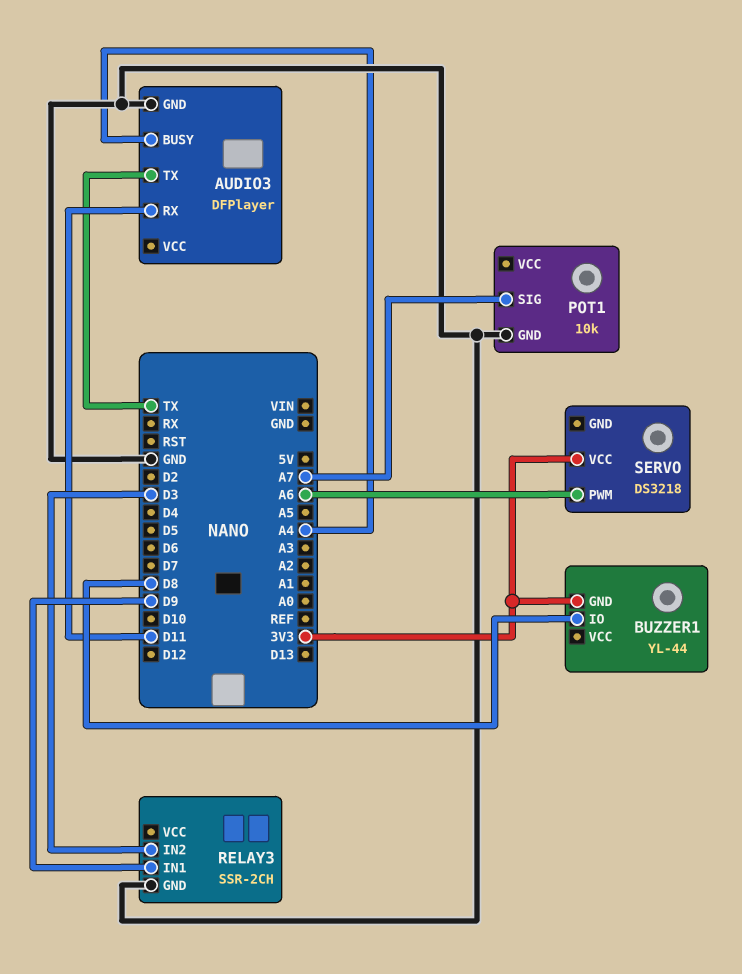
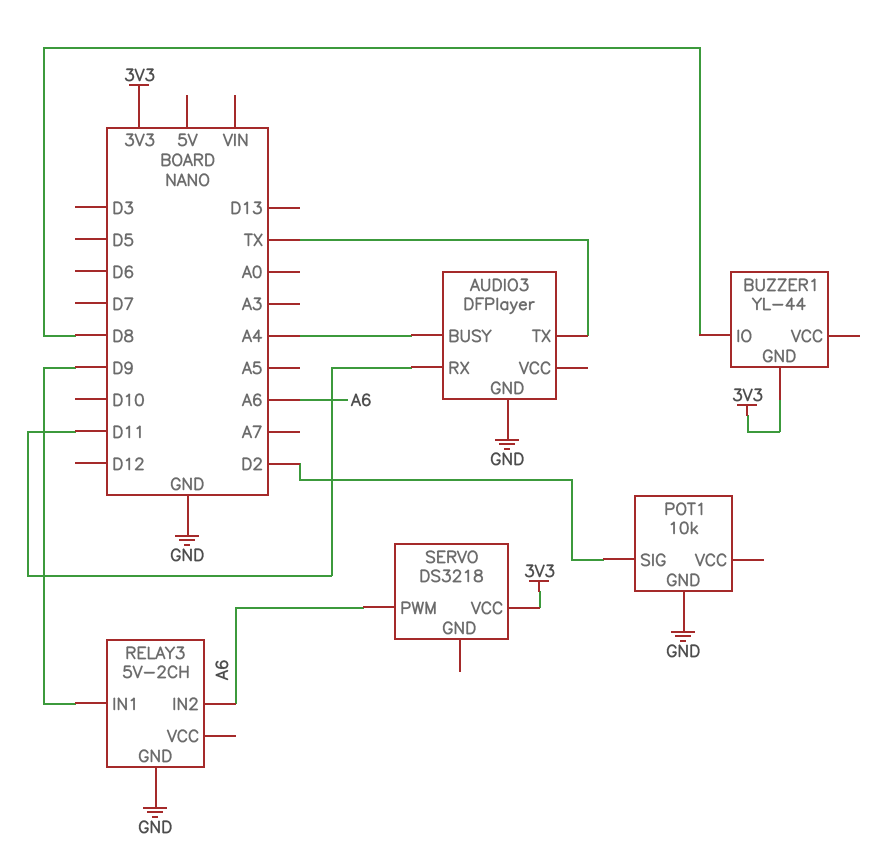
POT1 pin SIG: A7 -> D2
RELAY3: SSR-2CH -> 5V-2CH
RELAY3 pin IN2: D3 -> A6

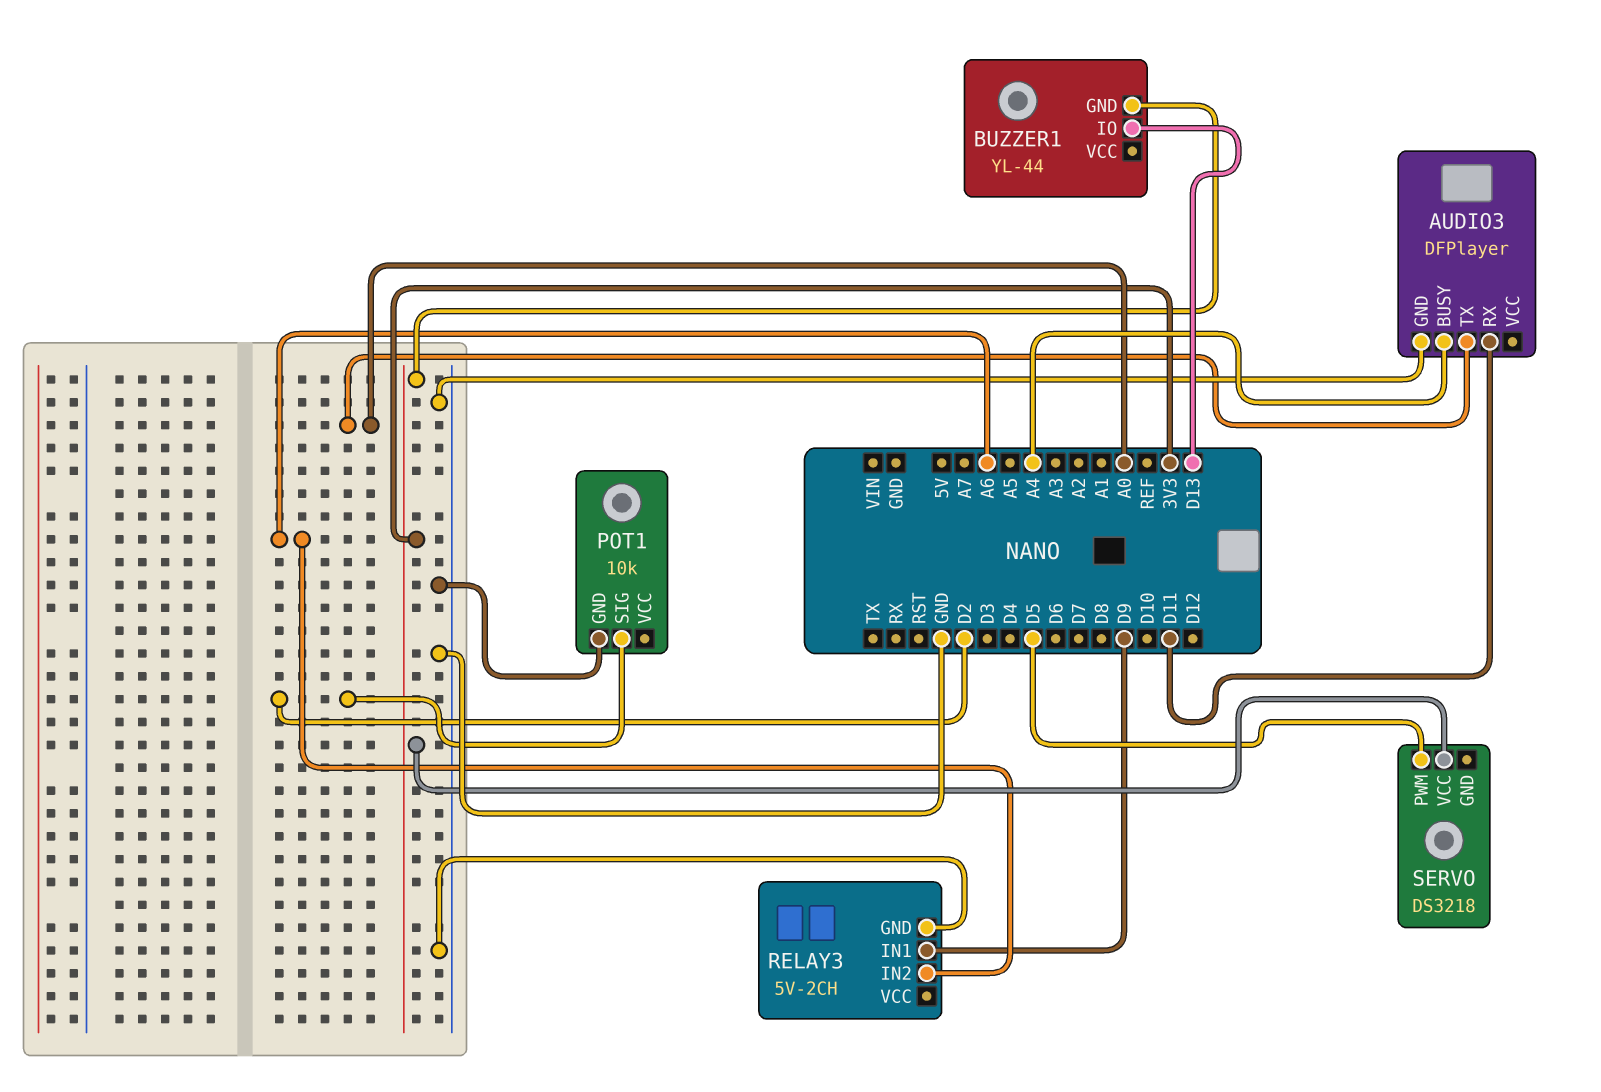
AUDIO3 pin TX: TX -> A0
BUZZER1 pin IO: D8 -> D13
SERVO pin PWM: A6 -> D5

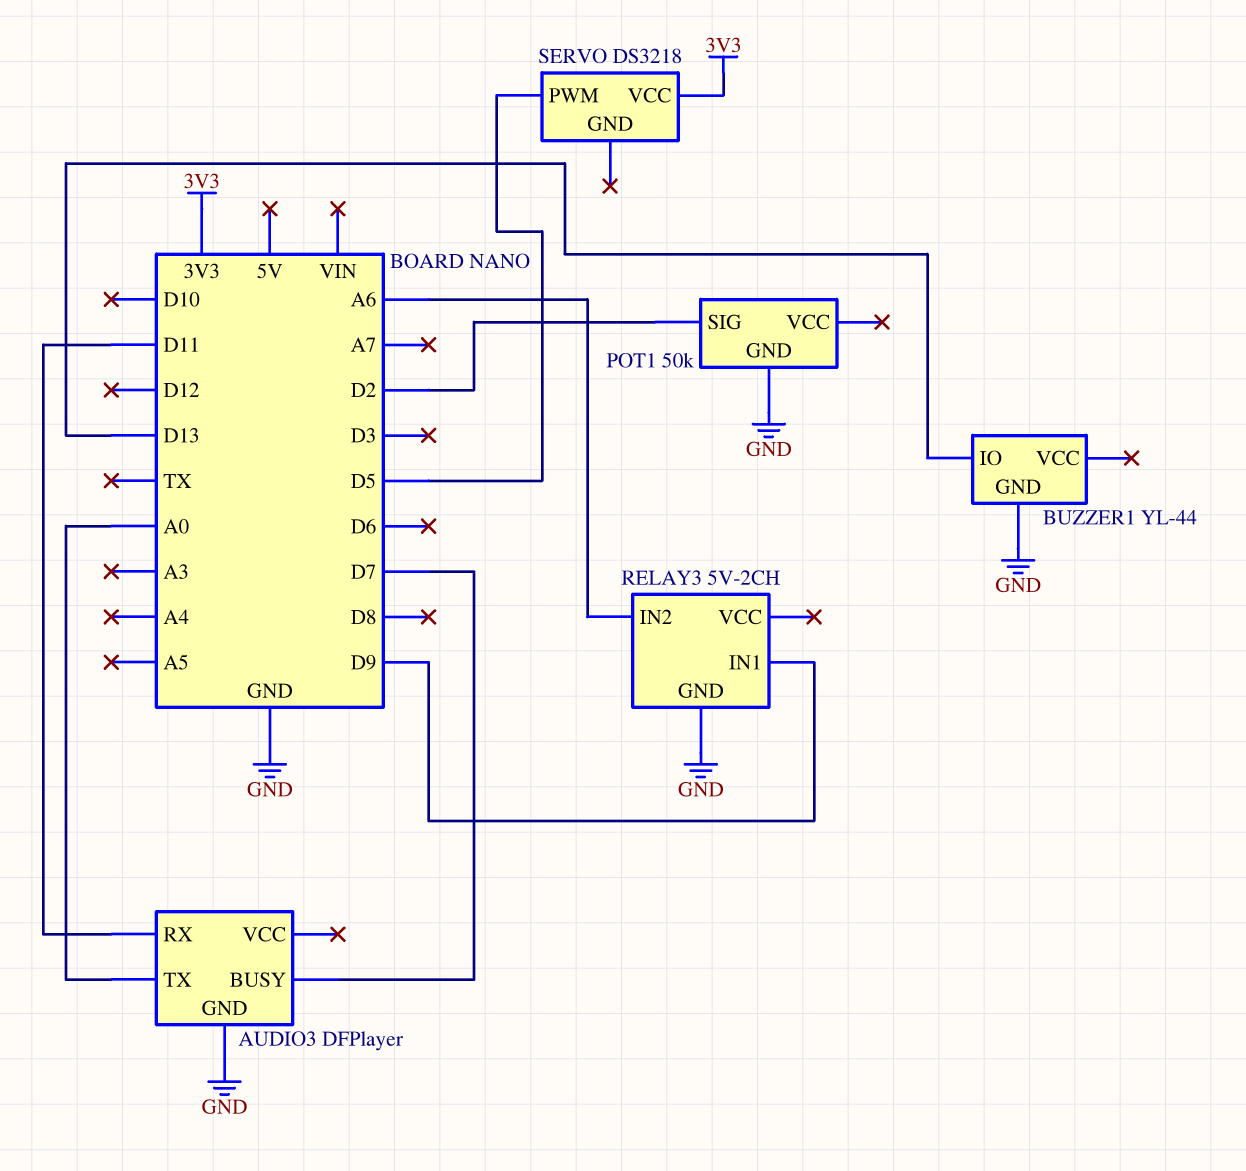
AUDIO3 pin BUSY: A4 -> D7
BUZZER1 pin GND: 3V3 -> GND
POT1: 10k -> 50k

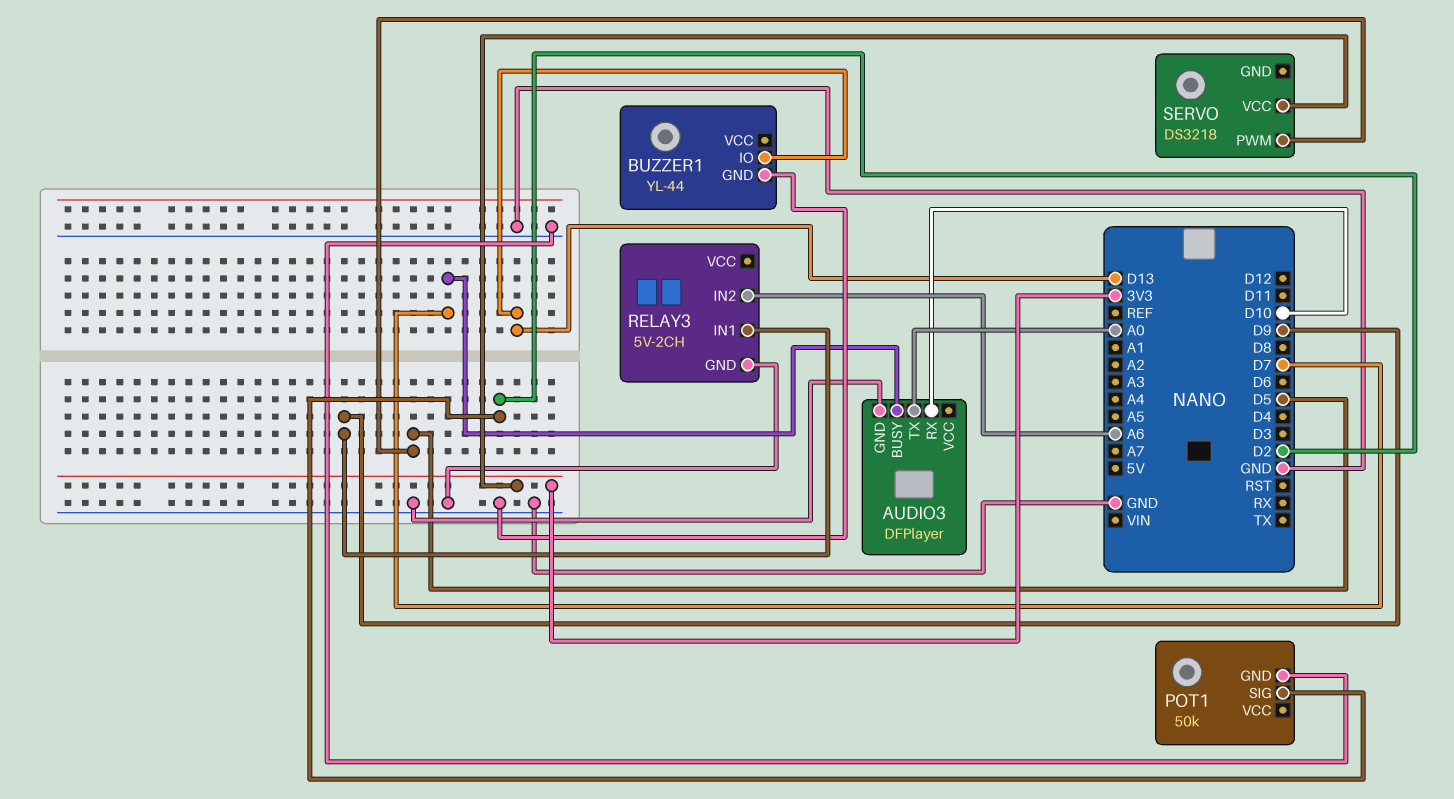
AUDIO3 pin RX: D11 -> D10

